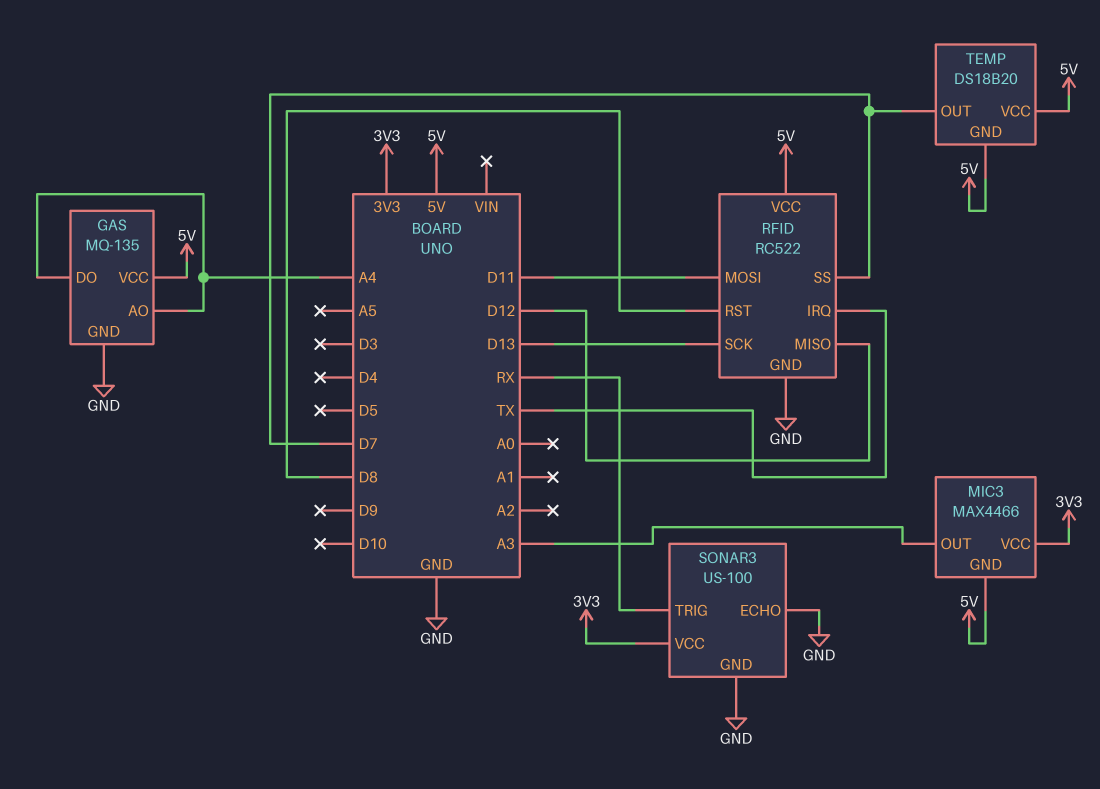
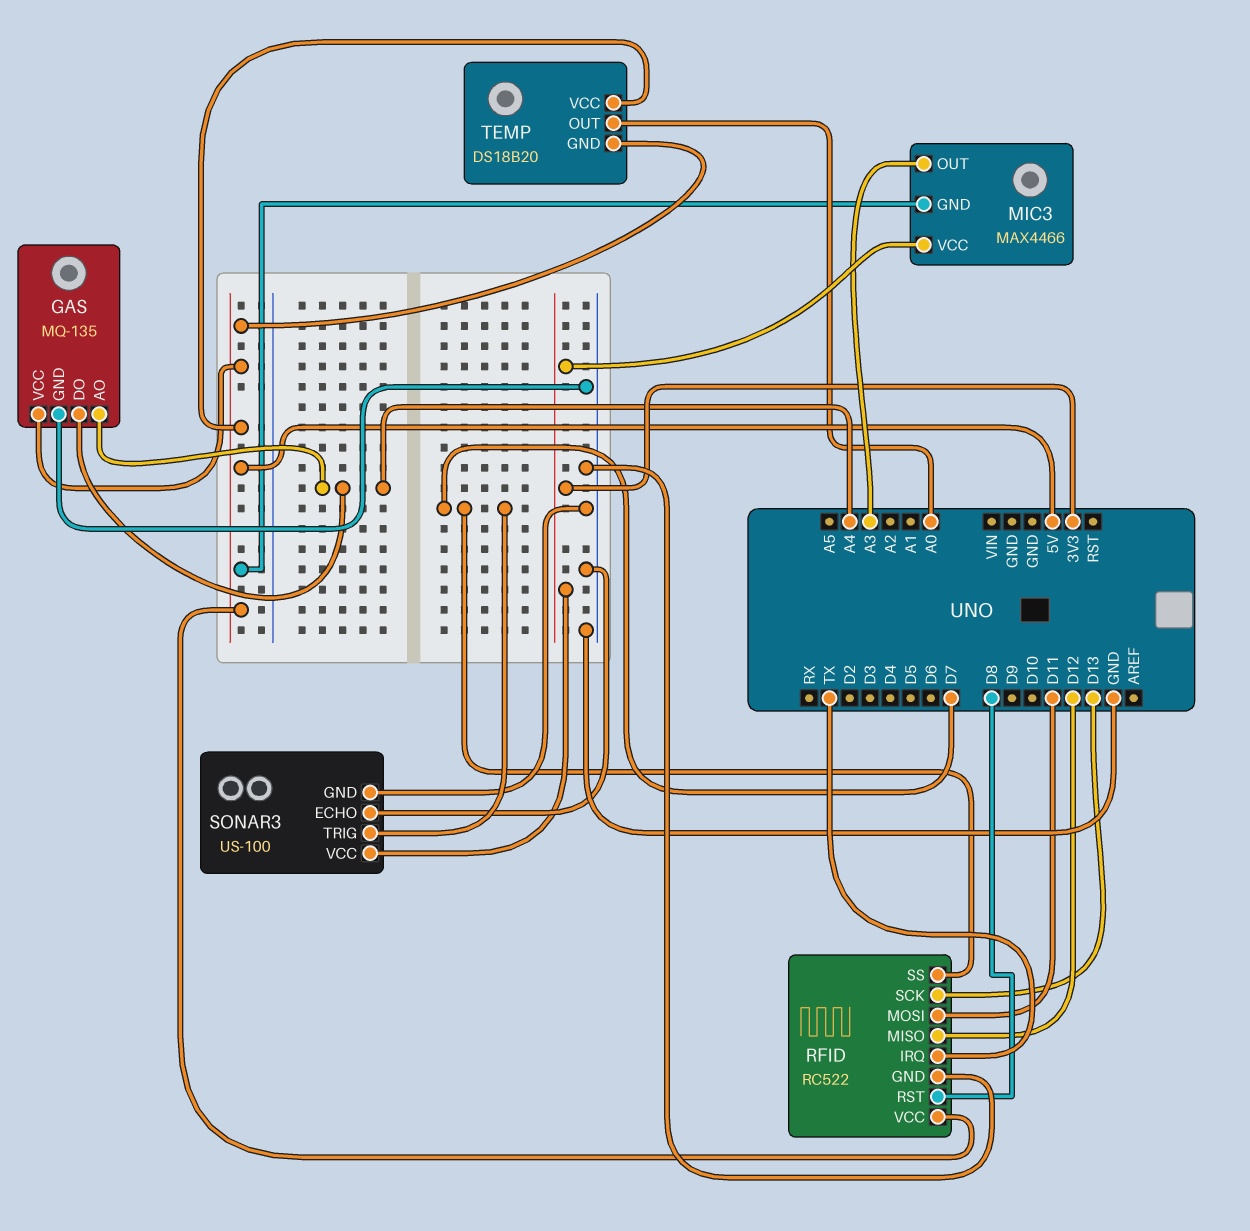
SONAR3 pin TRIG: RX -> D7
TEMP pin OUT: D7 -> A0

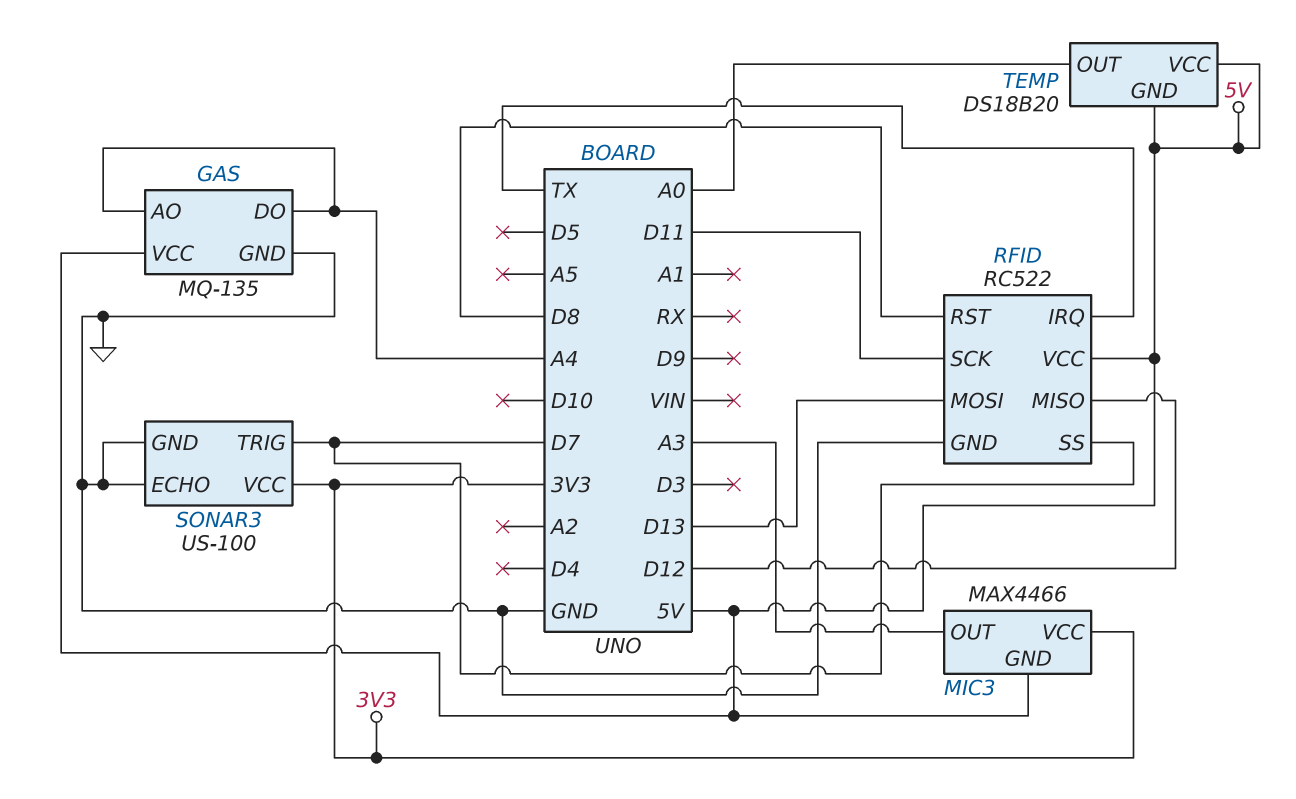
RFID pin MOSI: D11 -> D13
RFID pin SCK: D13 -> D11

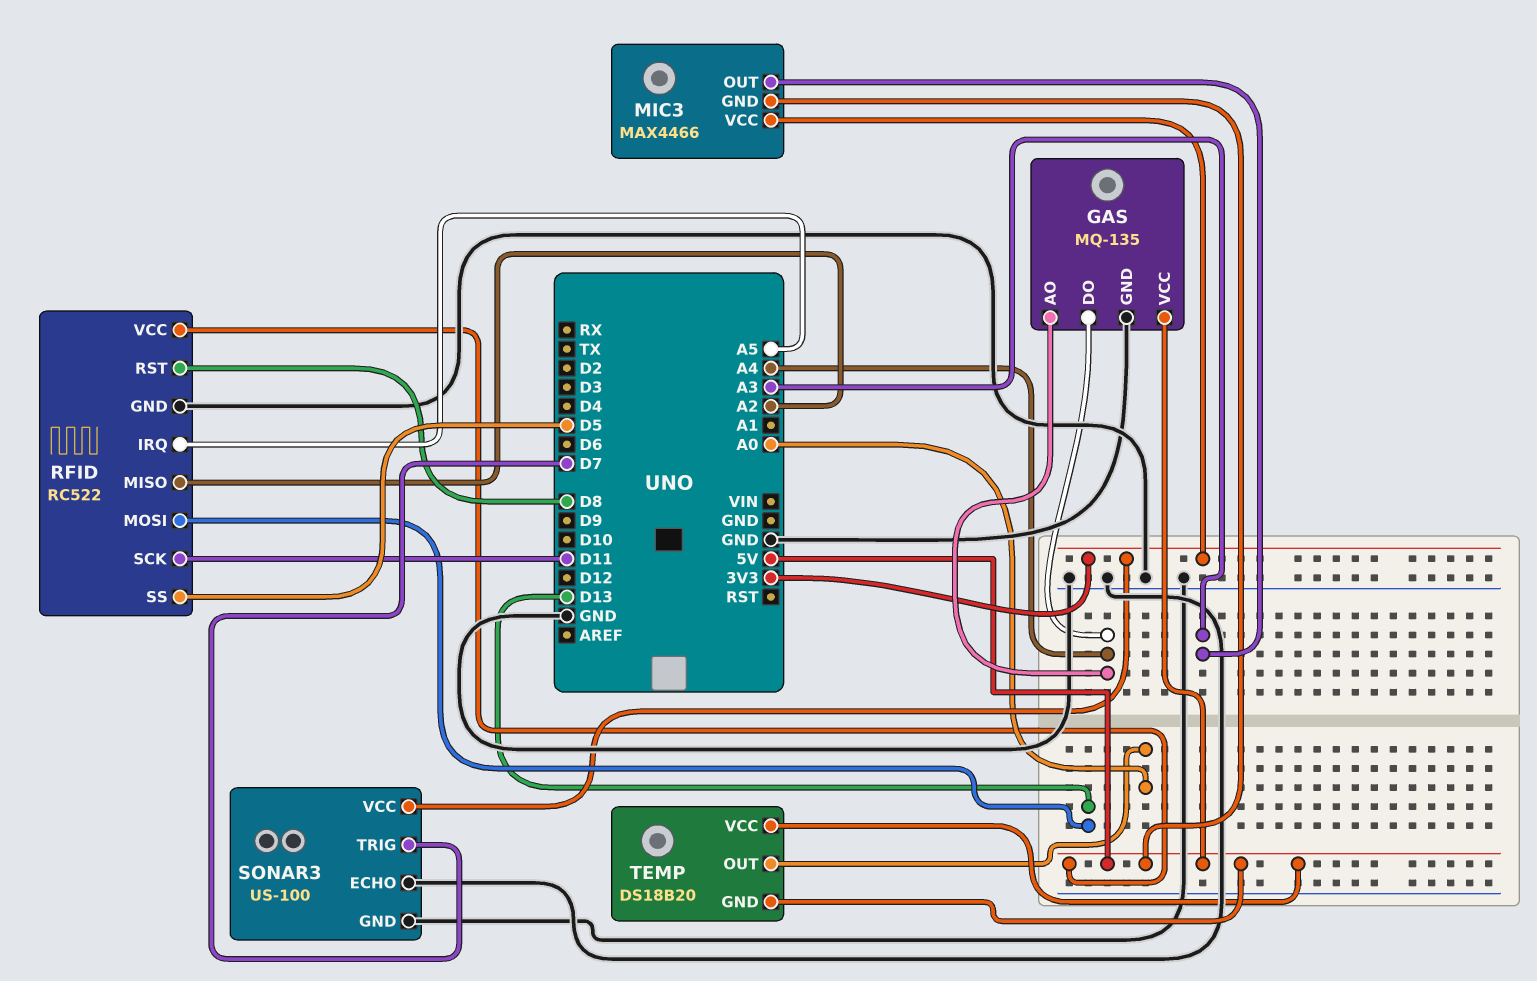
RFID pin IRQ: TX -> A5
RFID pin MISO: D12 -> A2
RFID pin SS: D7 -> D5

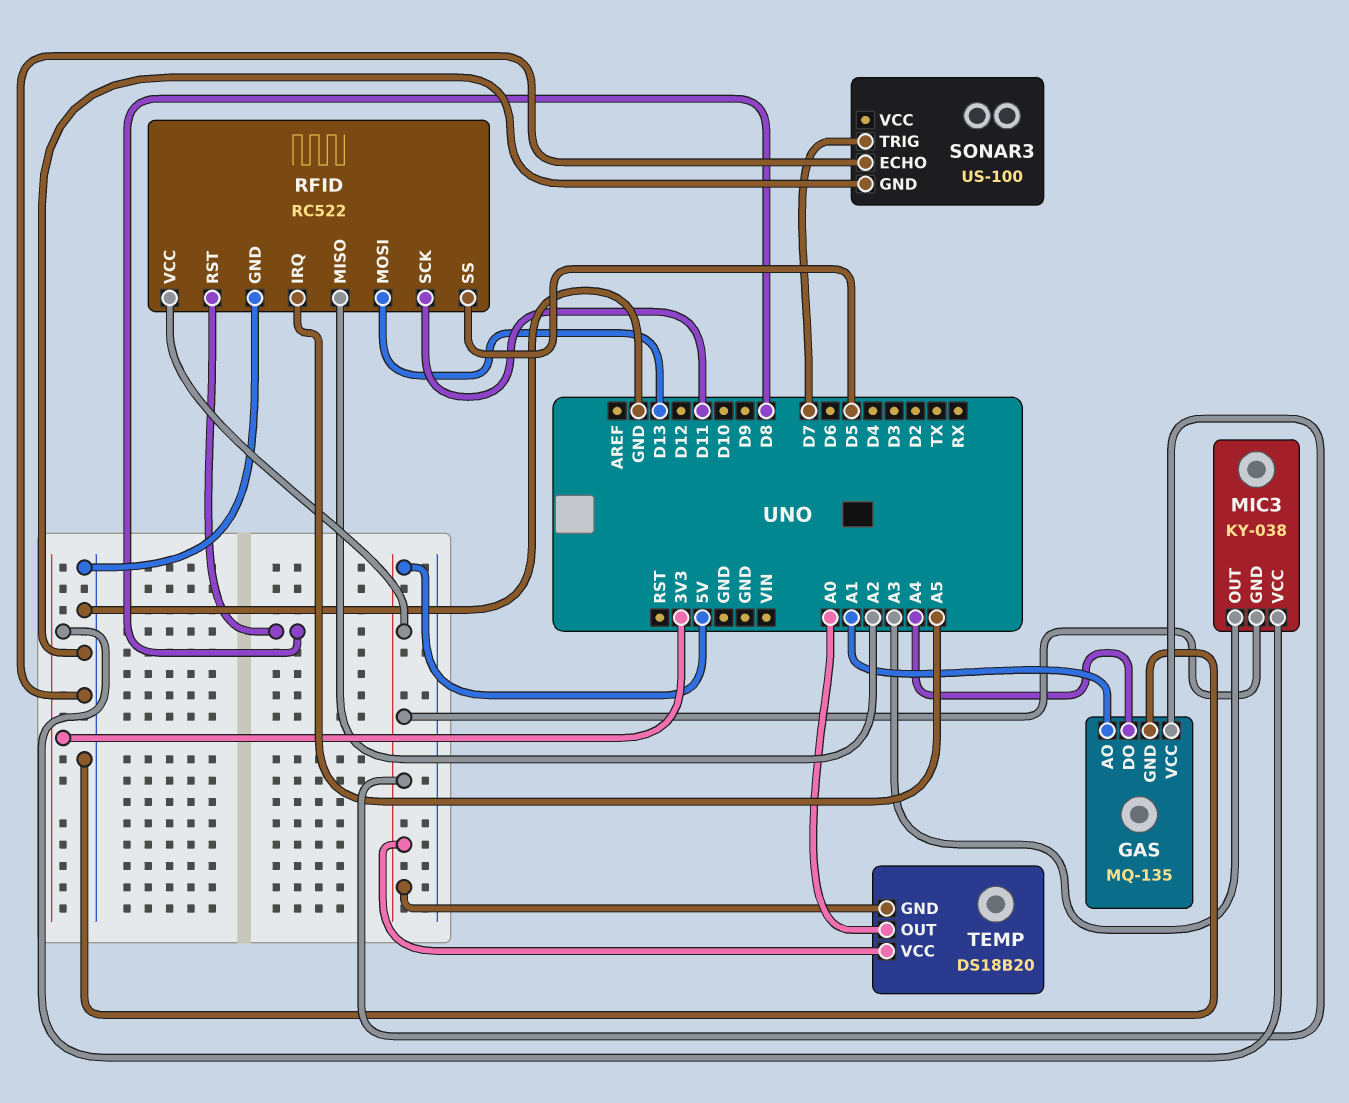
GAS pin AO: A4 -> A1
MIC3: MAX4466 -> KY-038
SONAR3 pin VCC: 3V3 -> none

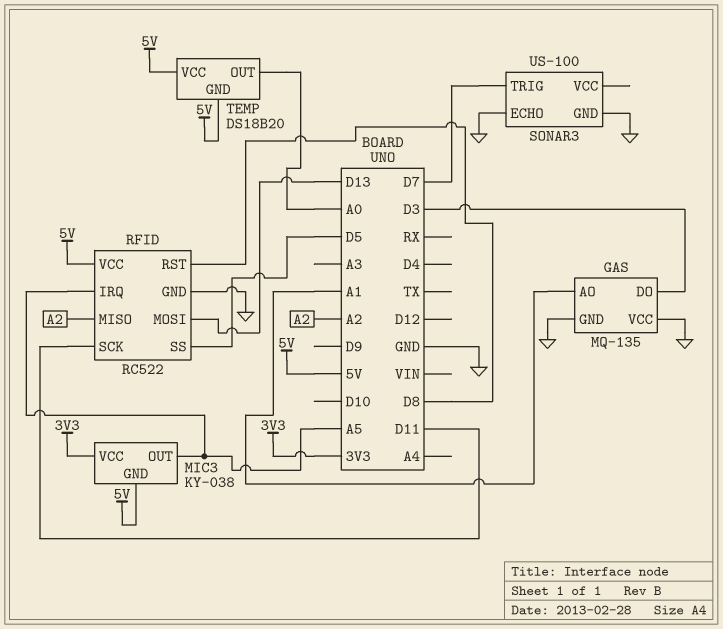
GAS pin DO: A4 -> D3
GAS pin VCC: 5V -> GND
MIC3 pin OUT: A3 -> A5

